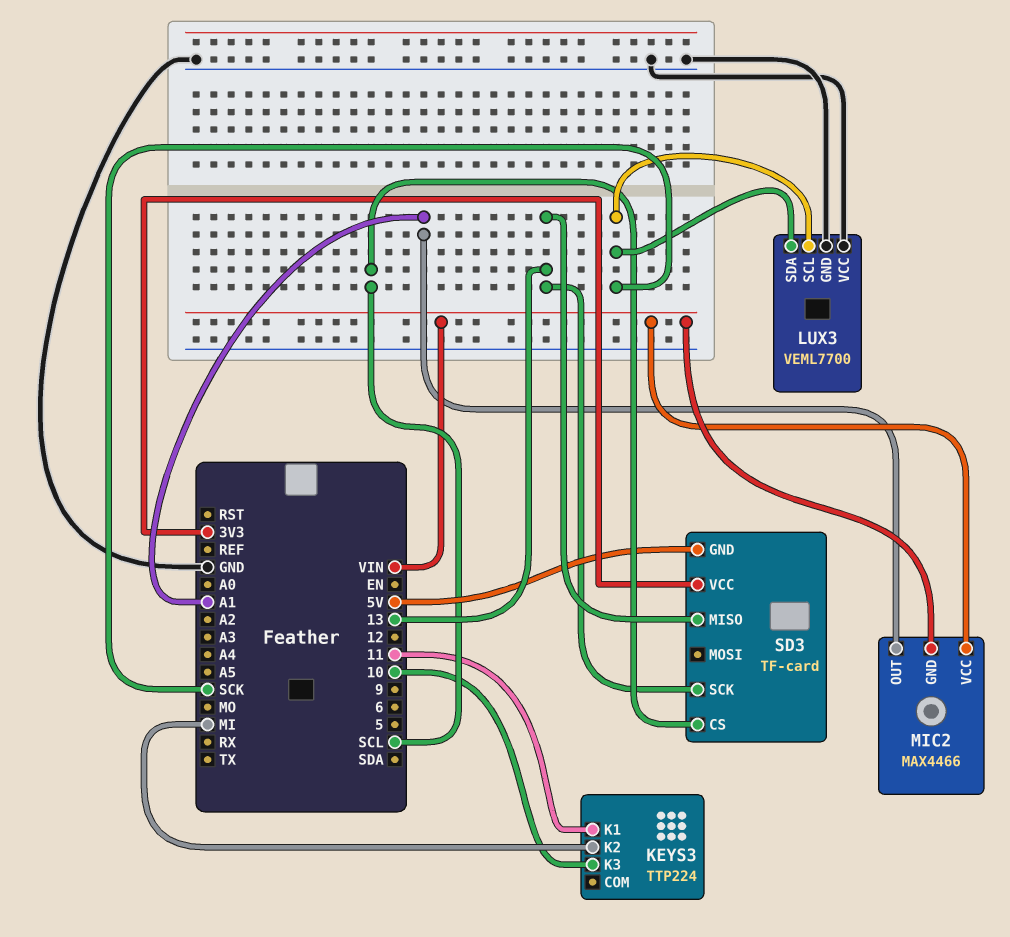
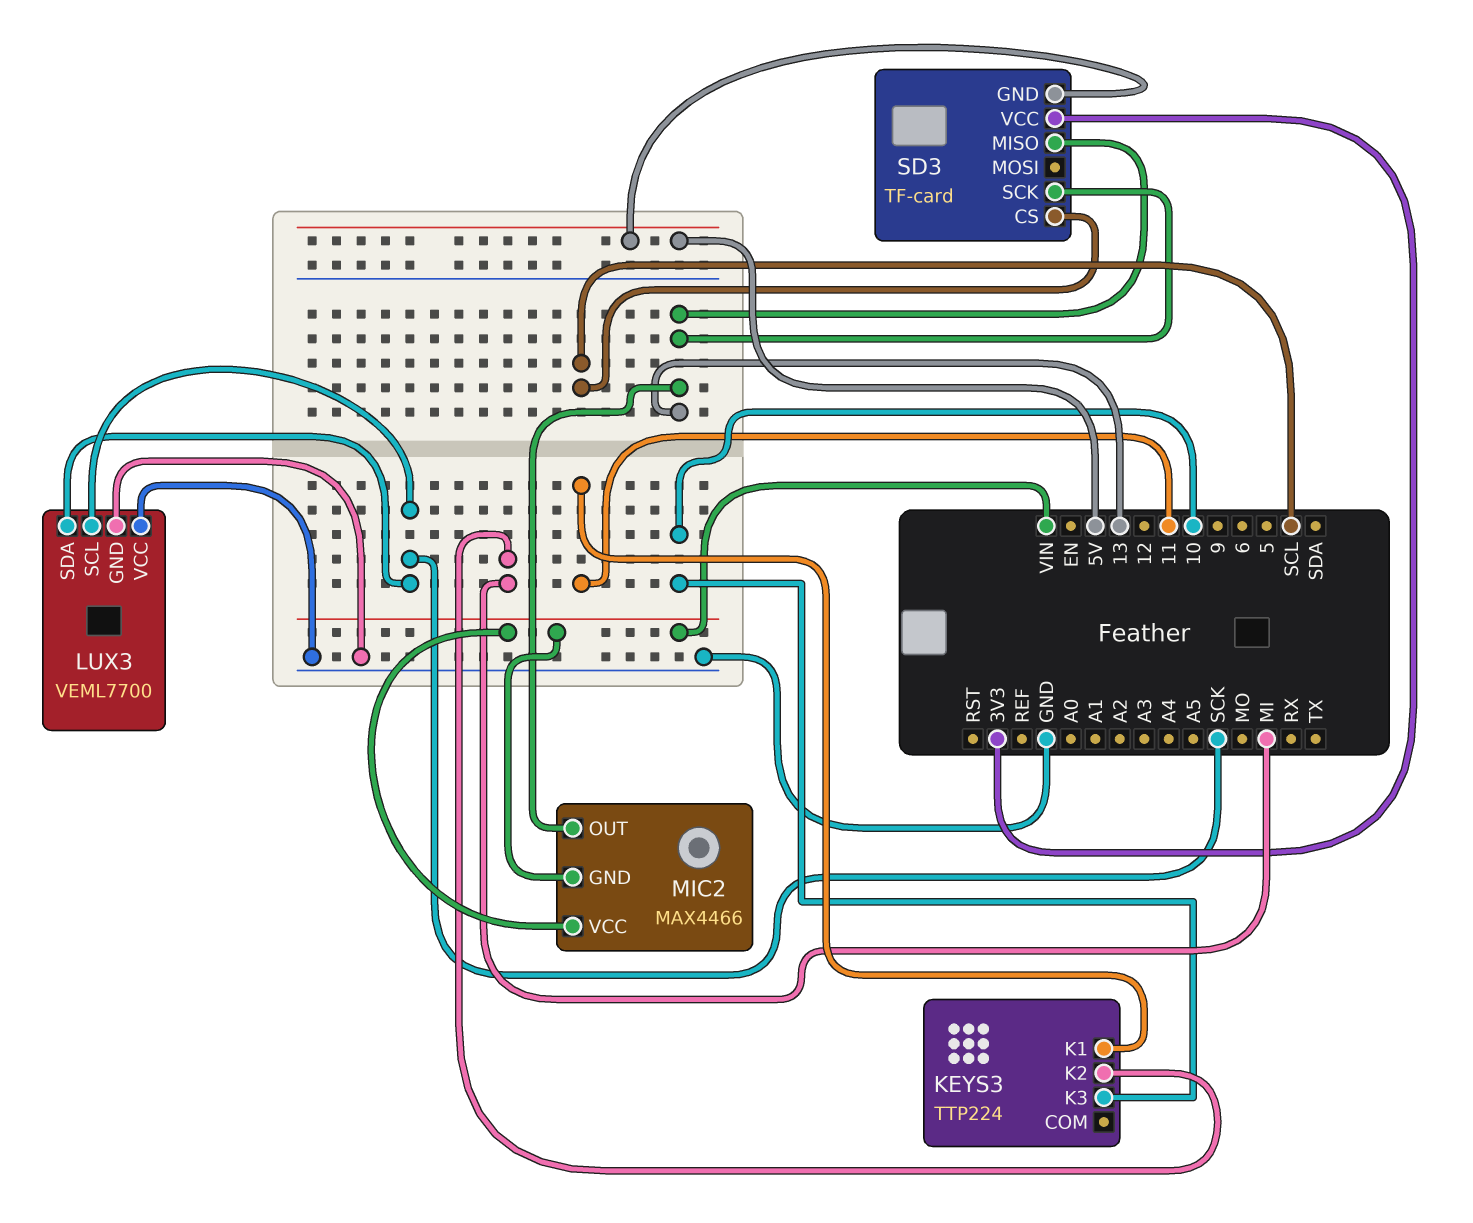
MIC2 pin OUT: A1 -> 13

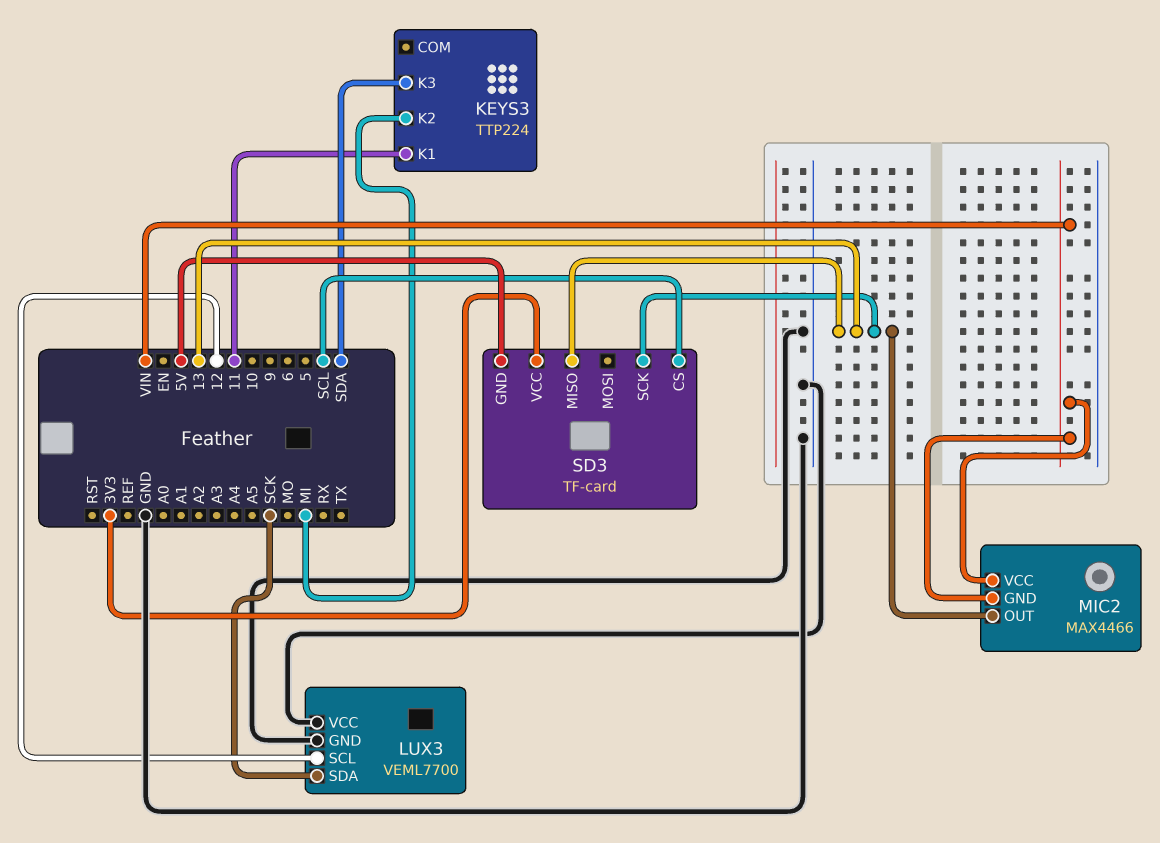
KEYS3 pin K3: 10 -> SDA
LUX3 pin SCL: SCK -> 12

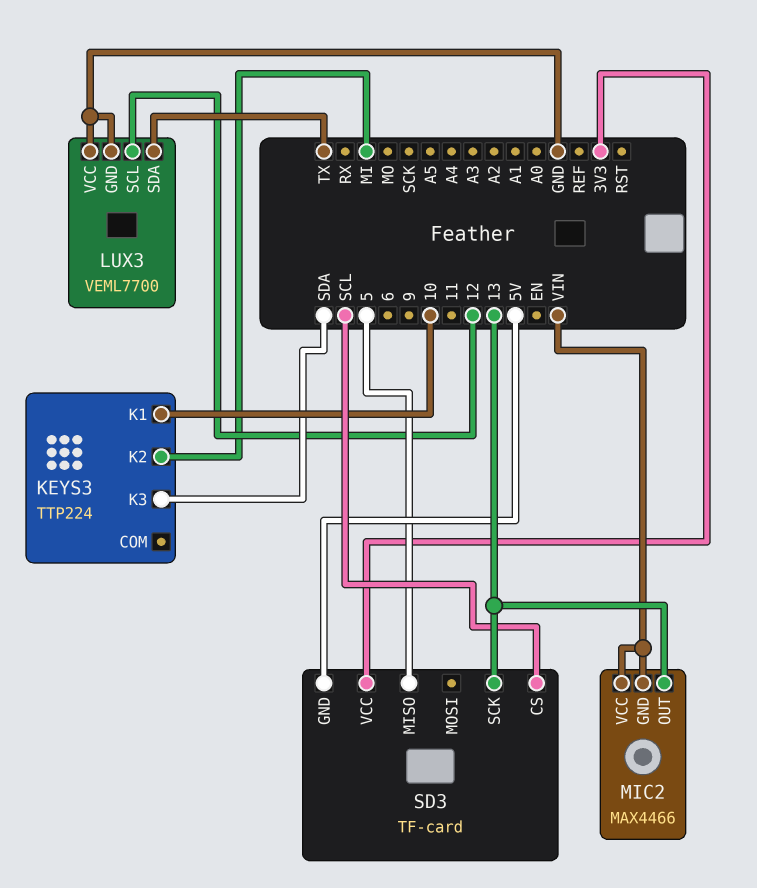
KEYS3 pin K1: 11 -> 10
LUX3 pin SDA: SCK -> TX
SD3 pin MISO: 13 -> 5

